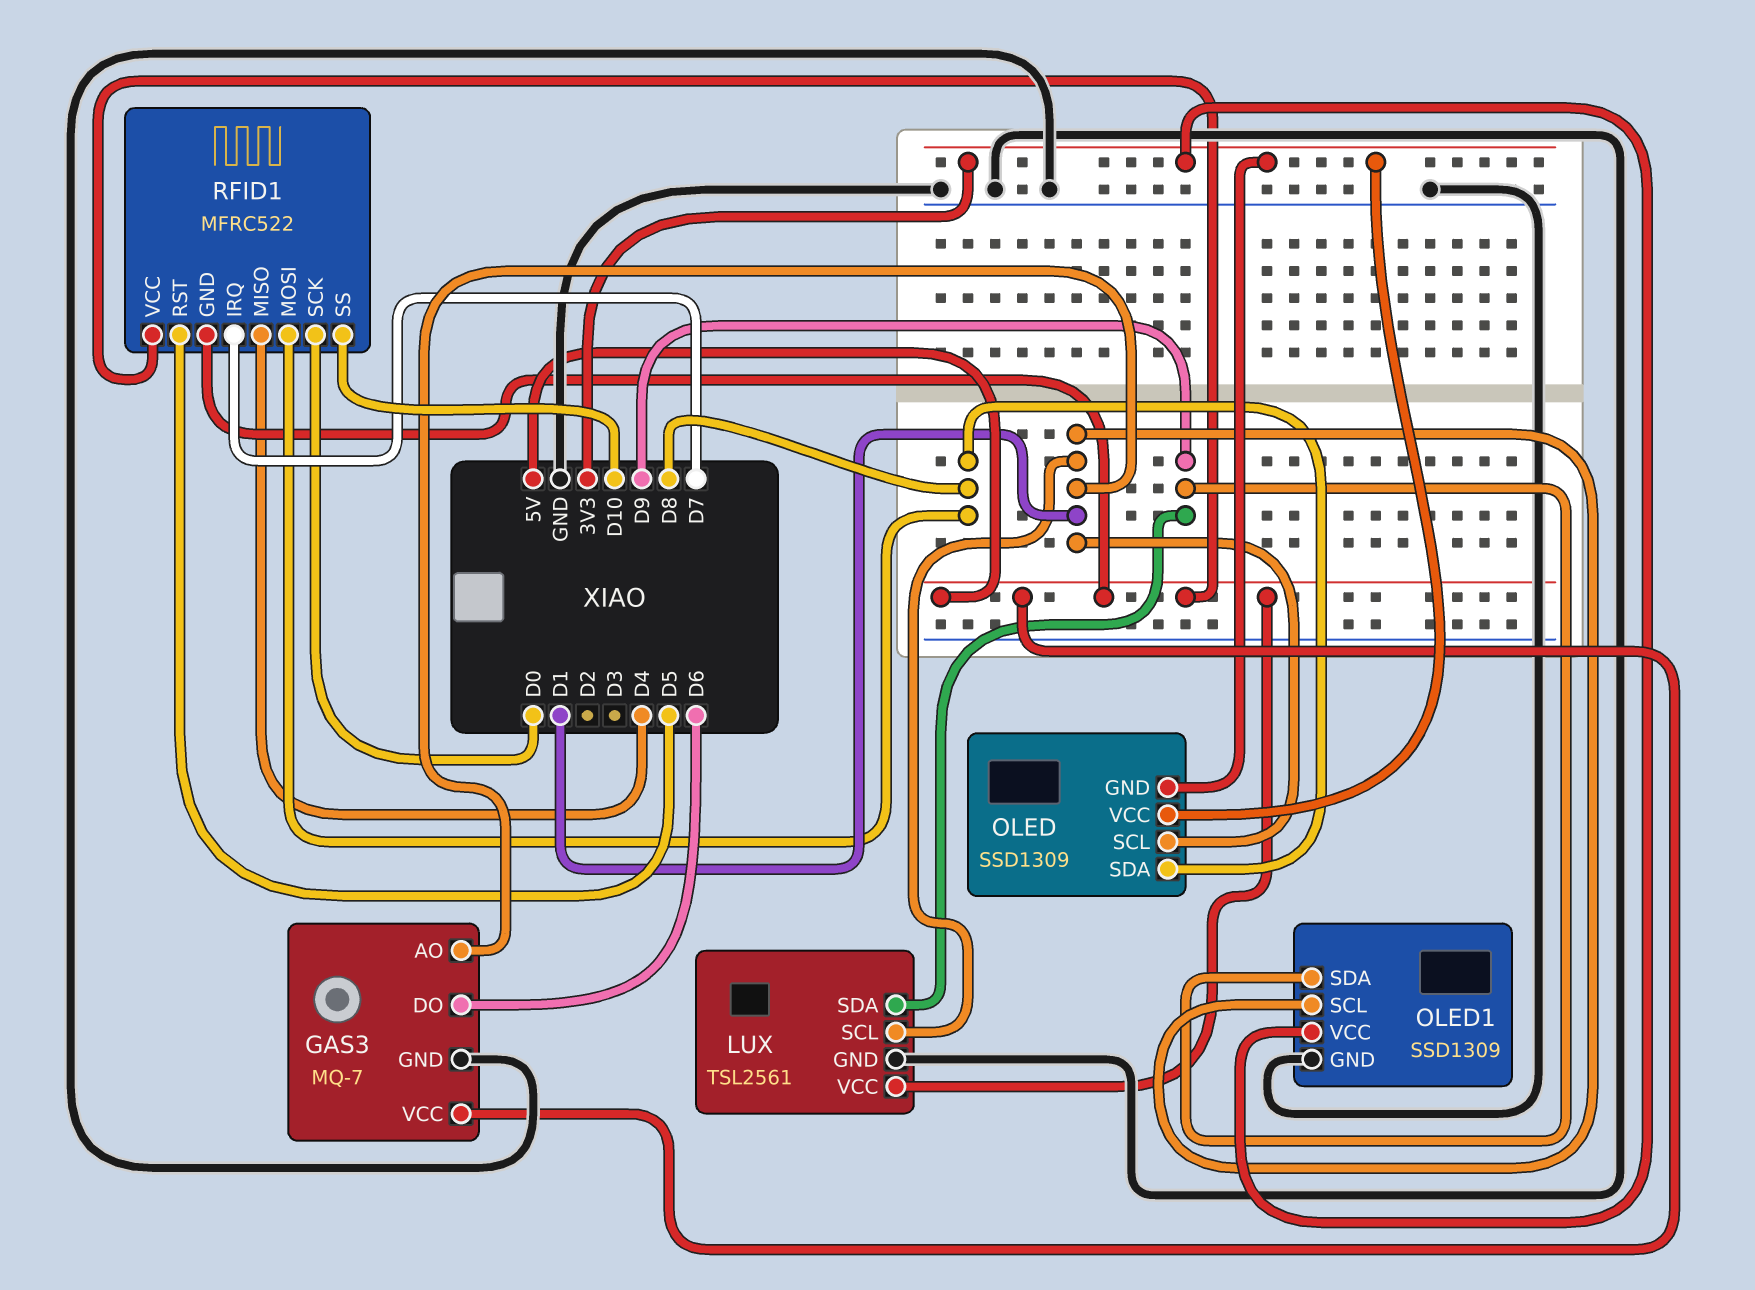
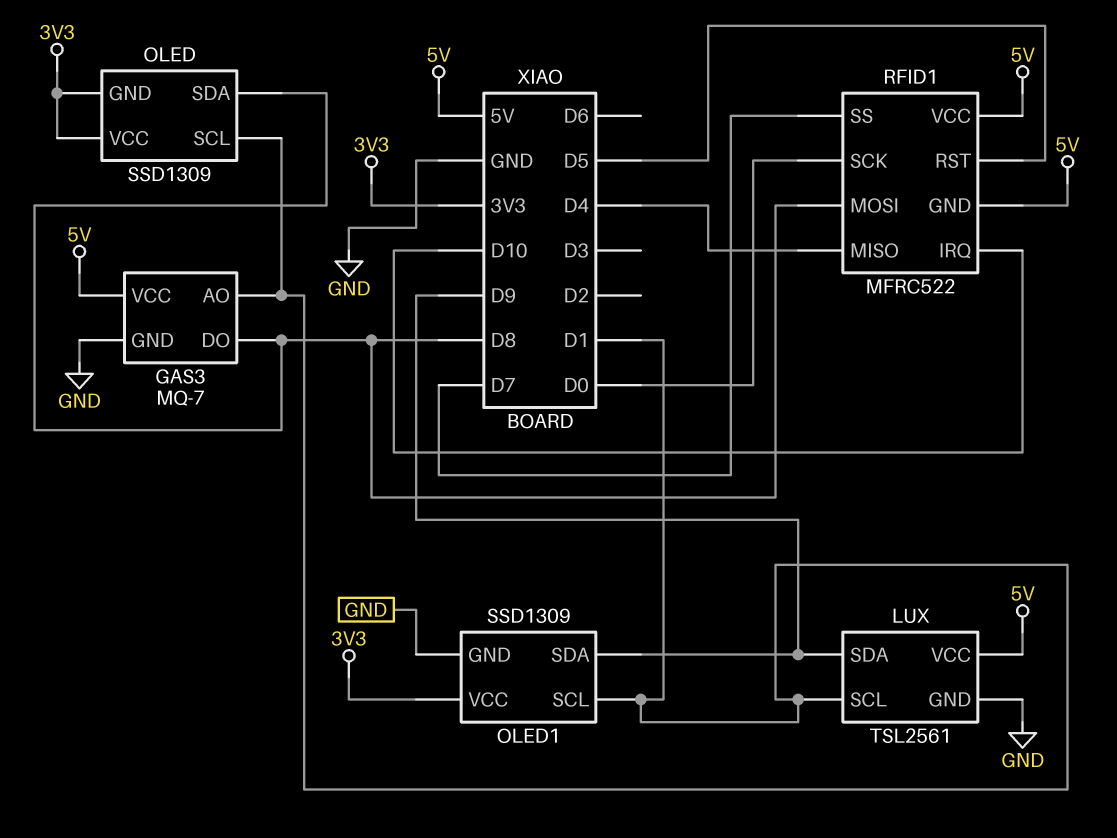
GAS3 pin DO: D6 -> D8
RFID1 pin IRQ: D7 -> D10
RFID1 pin SS: D10 -> D7

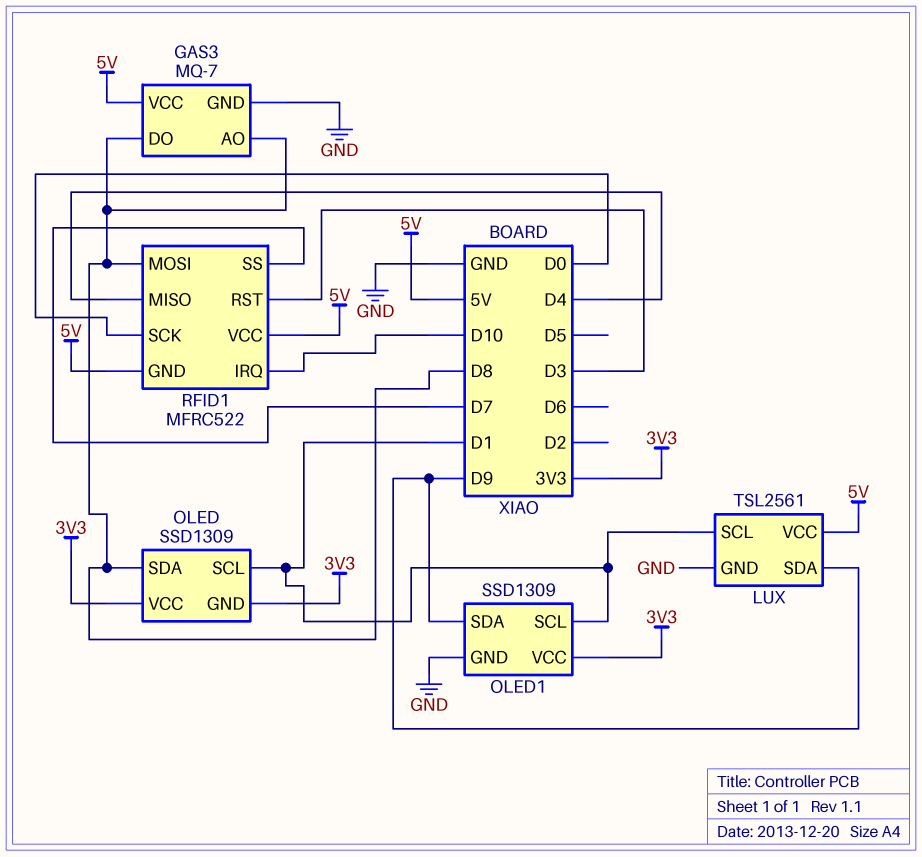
GAS3 pin AO: D1 -> D8
RFID1 pin RST: D5 -> D3

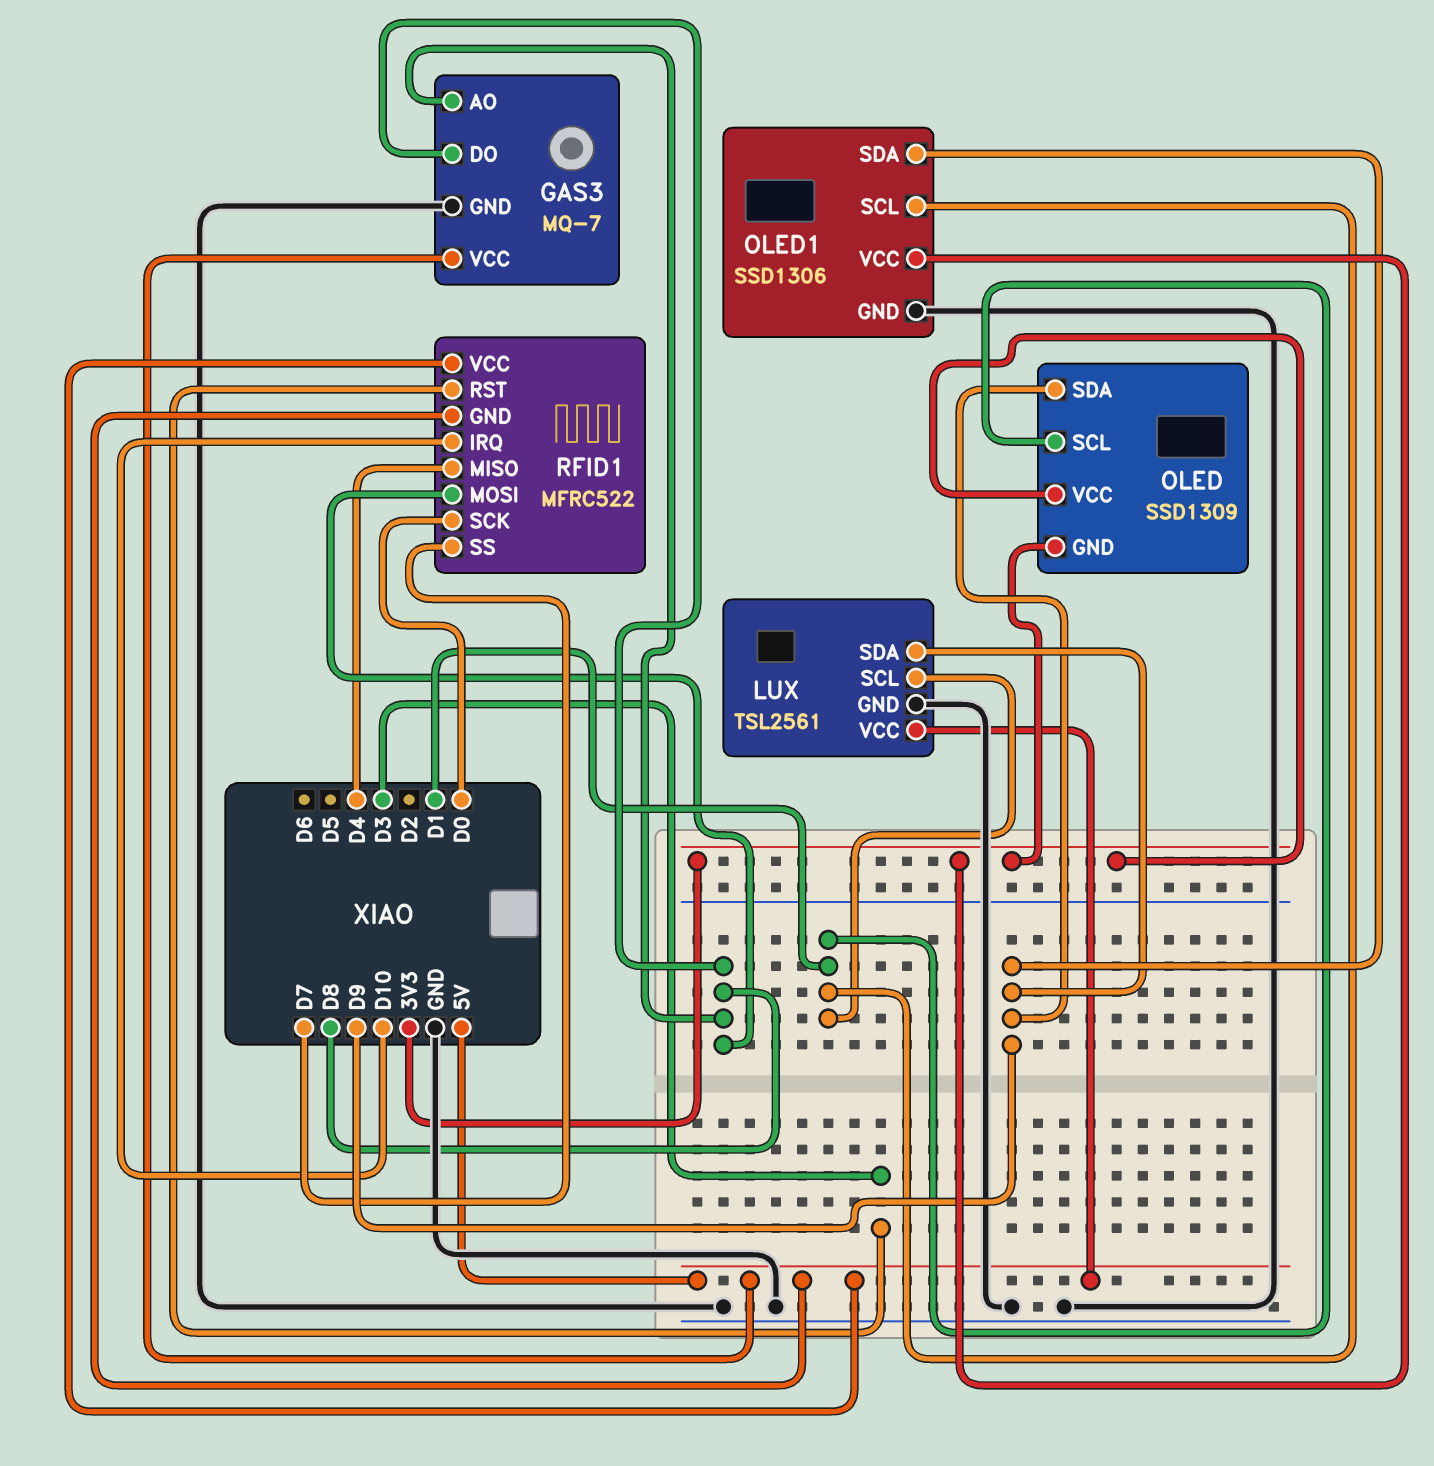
OLED pin SDA: D8 -> D9
OLED1: SSD1309 -> SSD1306

